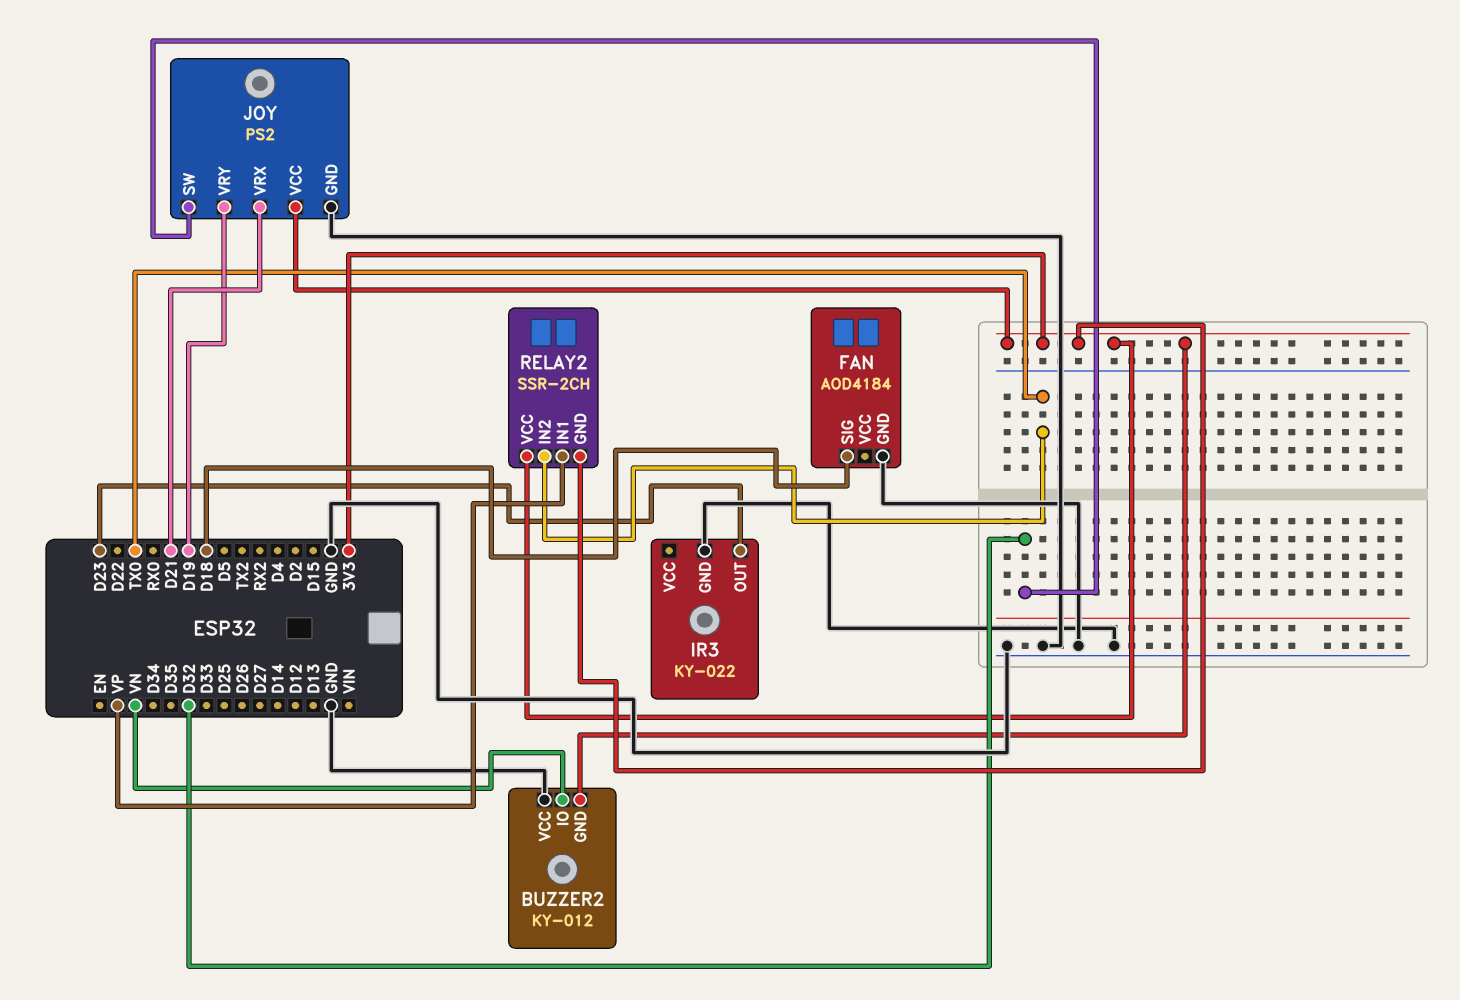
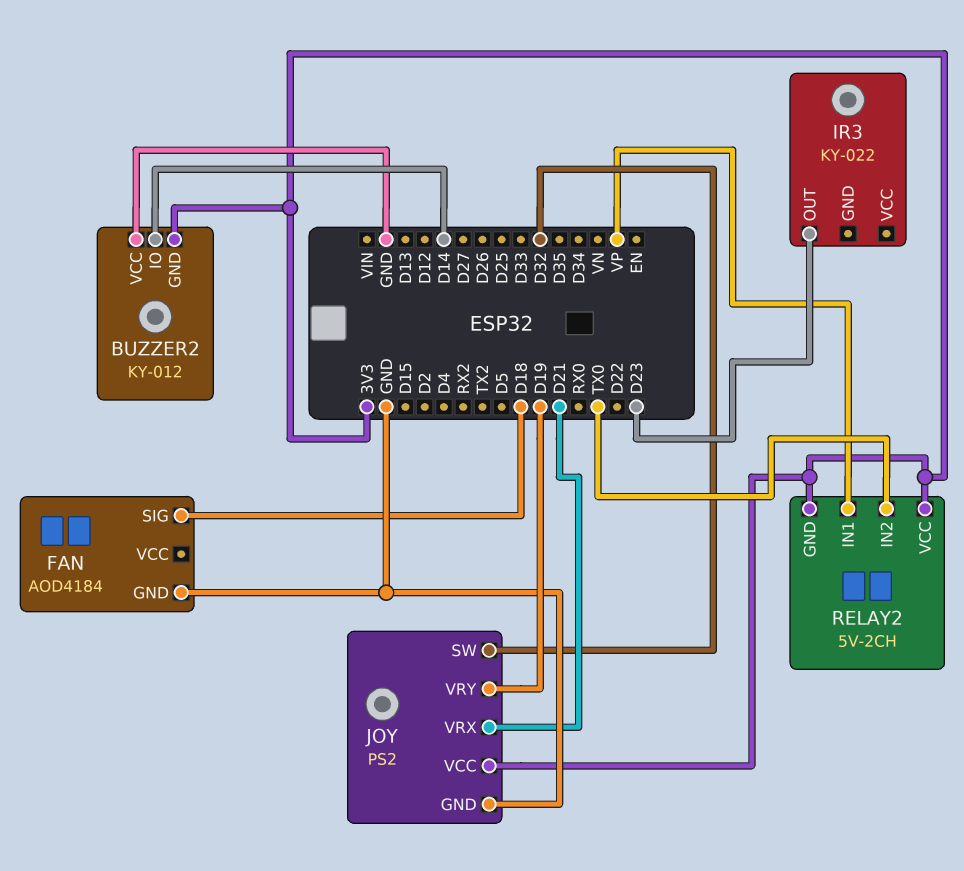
BUZZER2 pin IO: VN -> D14
IR3 pin GND: GND -> none
RELAY2: SSR-2CH -> 5V-2CH

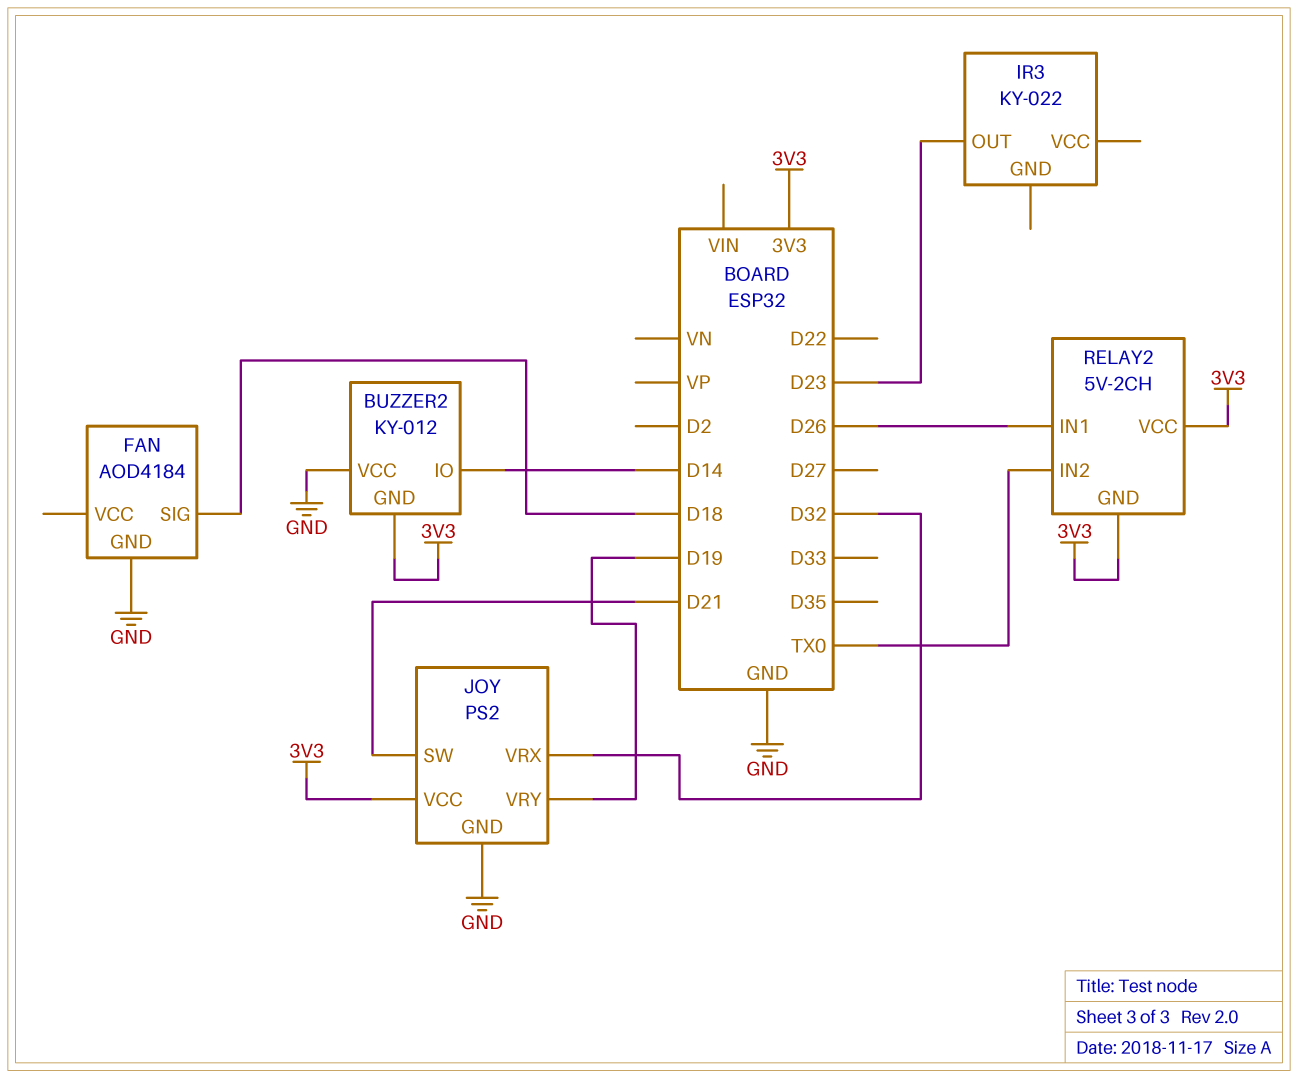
JOY pin SW: D32 -> D21
JOY pin VRX: D21 -> D32
RELAY2 pin IN1: VP -> D26

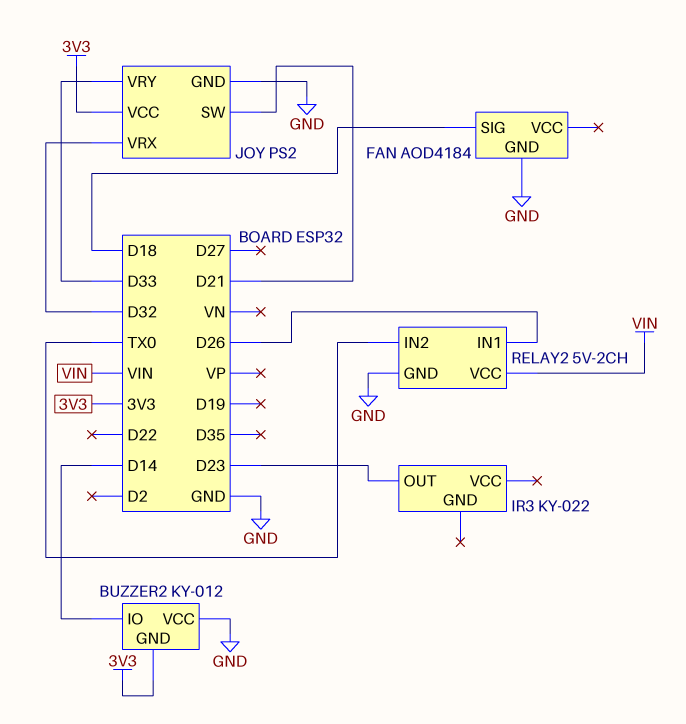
JOY pin VRY: D19 -> D33
RELAY2 pin GND: 3V3 -> GND
RELAY2 pin VCC: 3V3 -> VIN

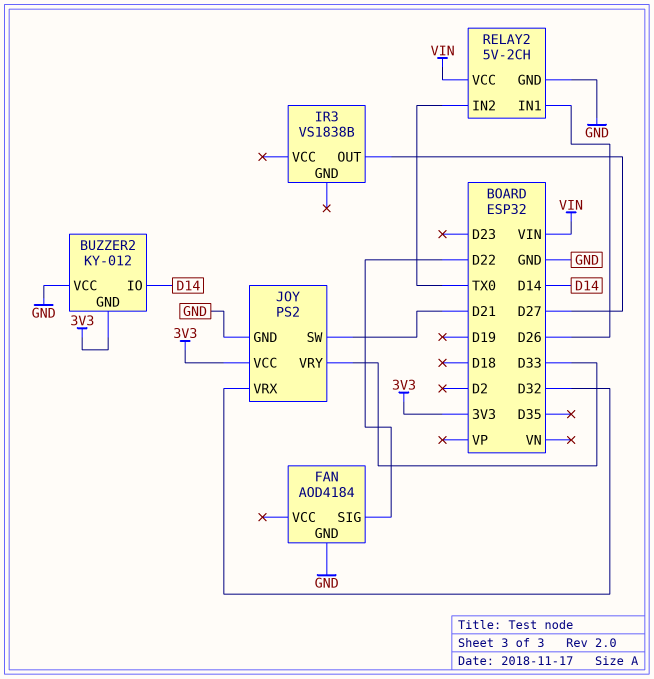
FAN pin SIG: D18 -> D22
IR3: KY-022 -> VS1838B
IR3 pin OUT: D23 -> D27

